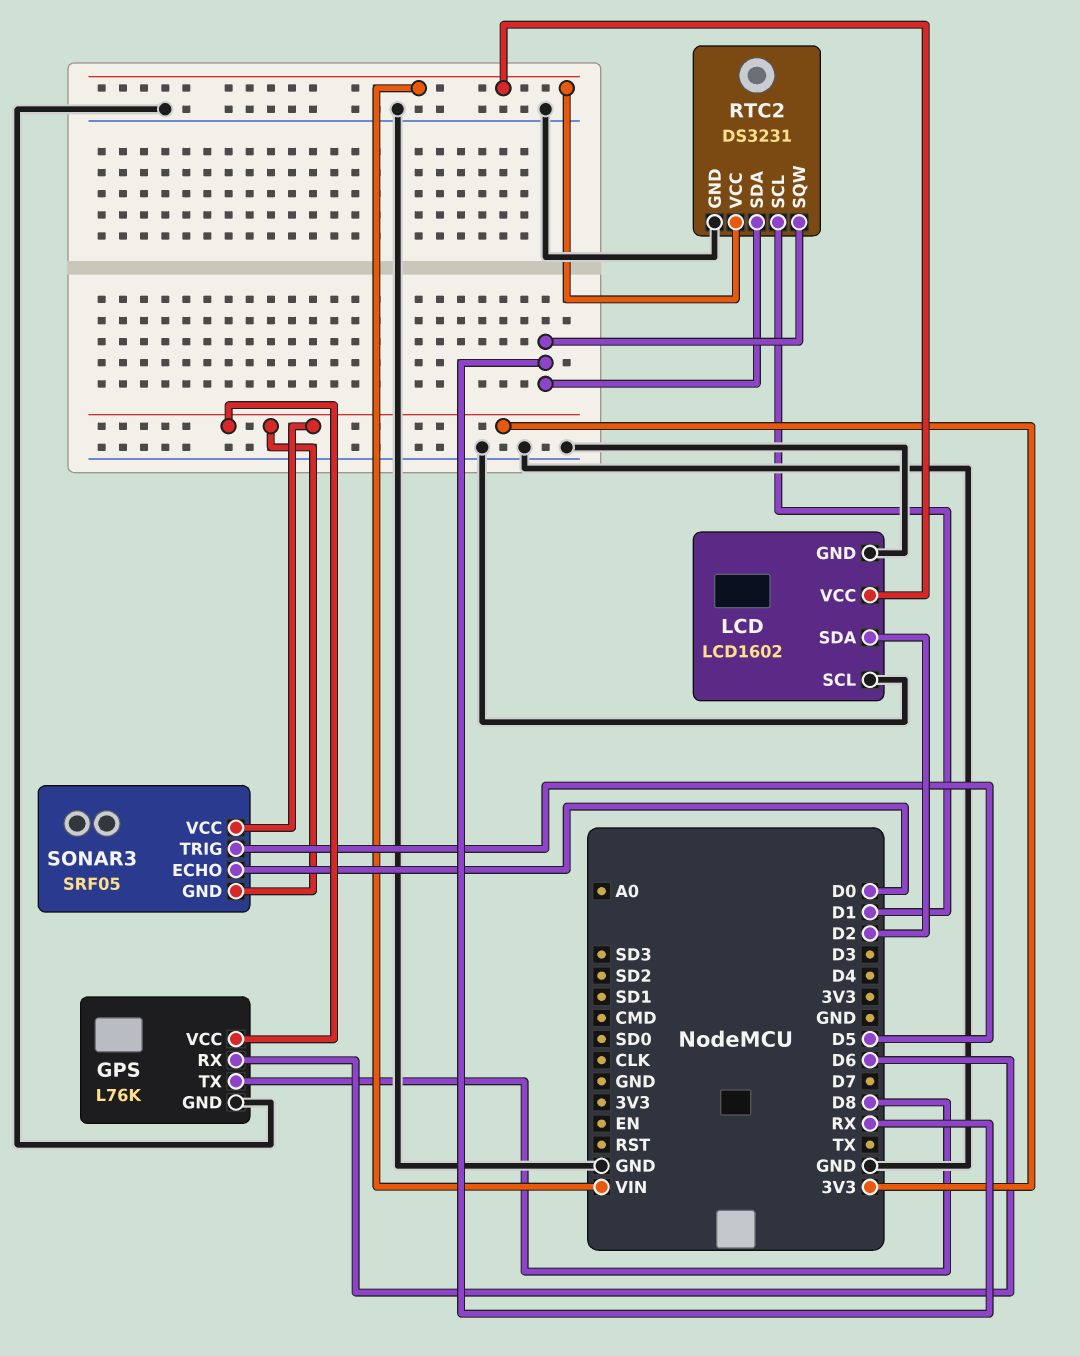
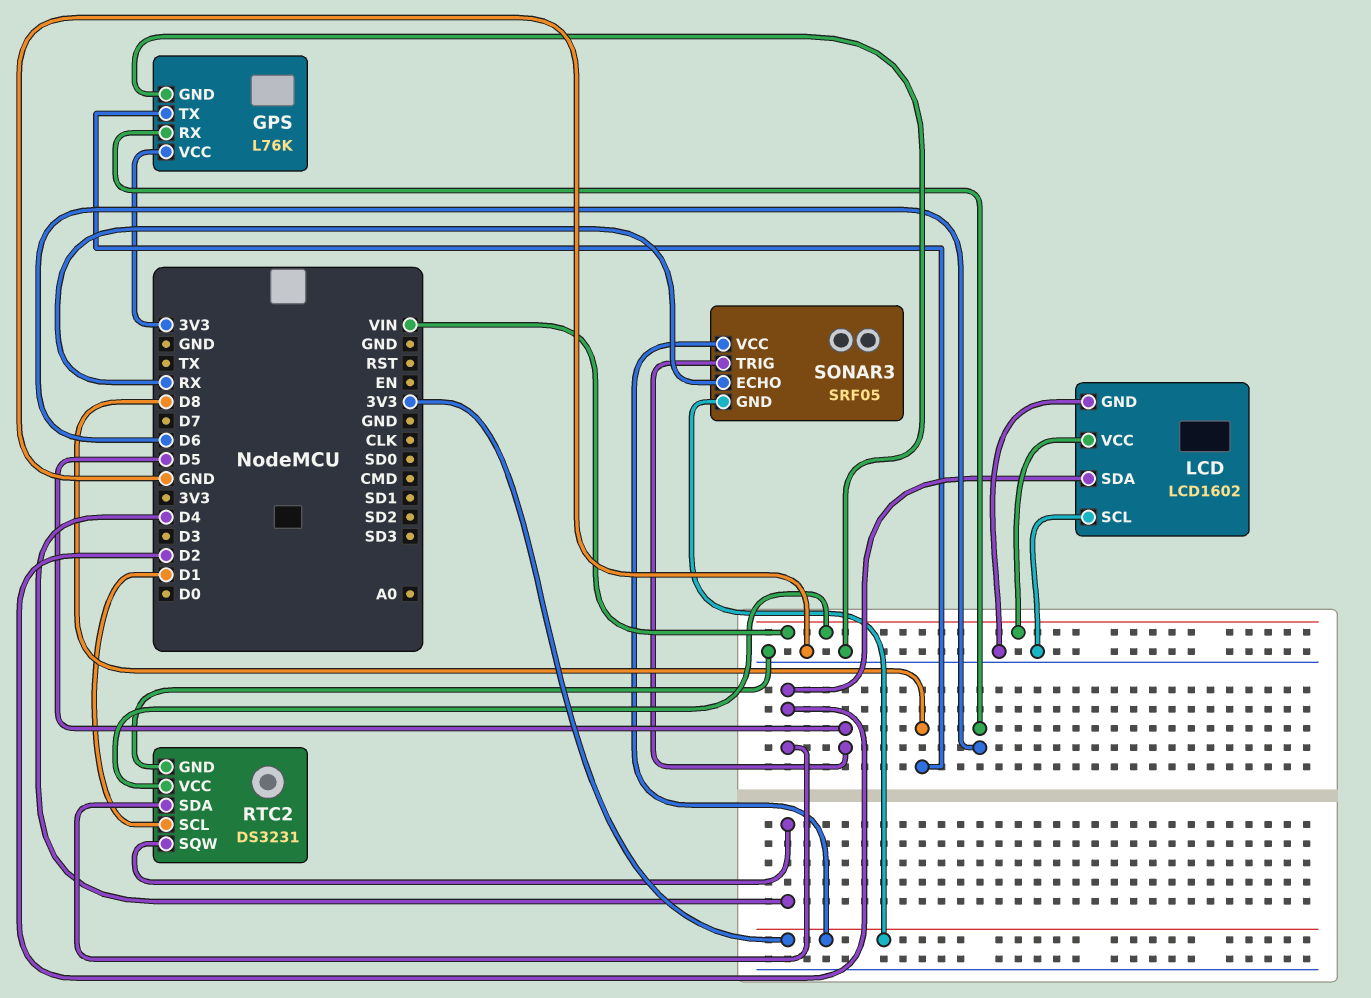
RTC2 pin SDA: RX -> D2
RTC2 pin SQW: RX -> D4
SONAR3 pin ECHO: D0 -> RX

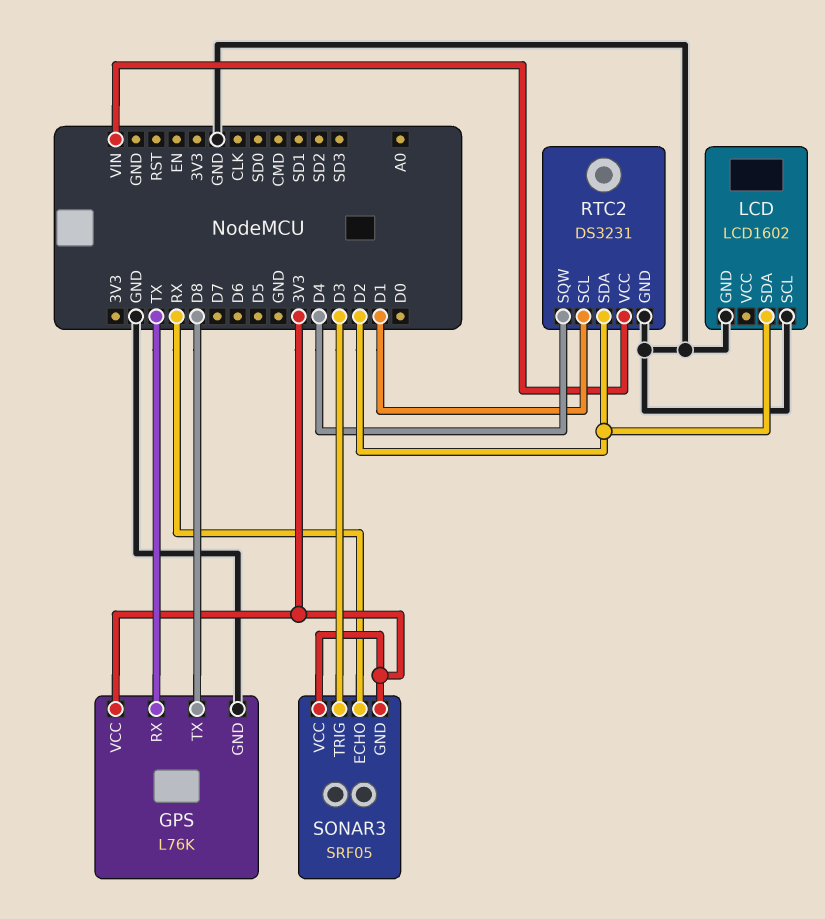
GPS pin RX: D6 -> TX
LCD pin VCC: VIN -> none
SONAR3 pin TRIG: D5 -> D3

